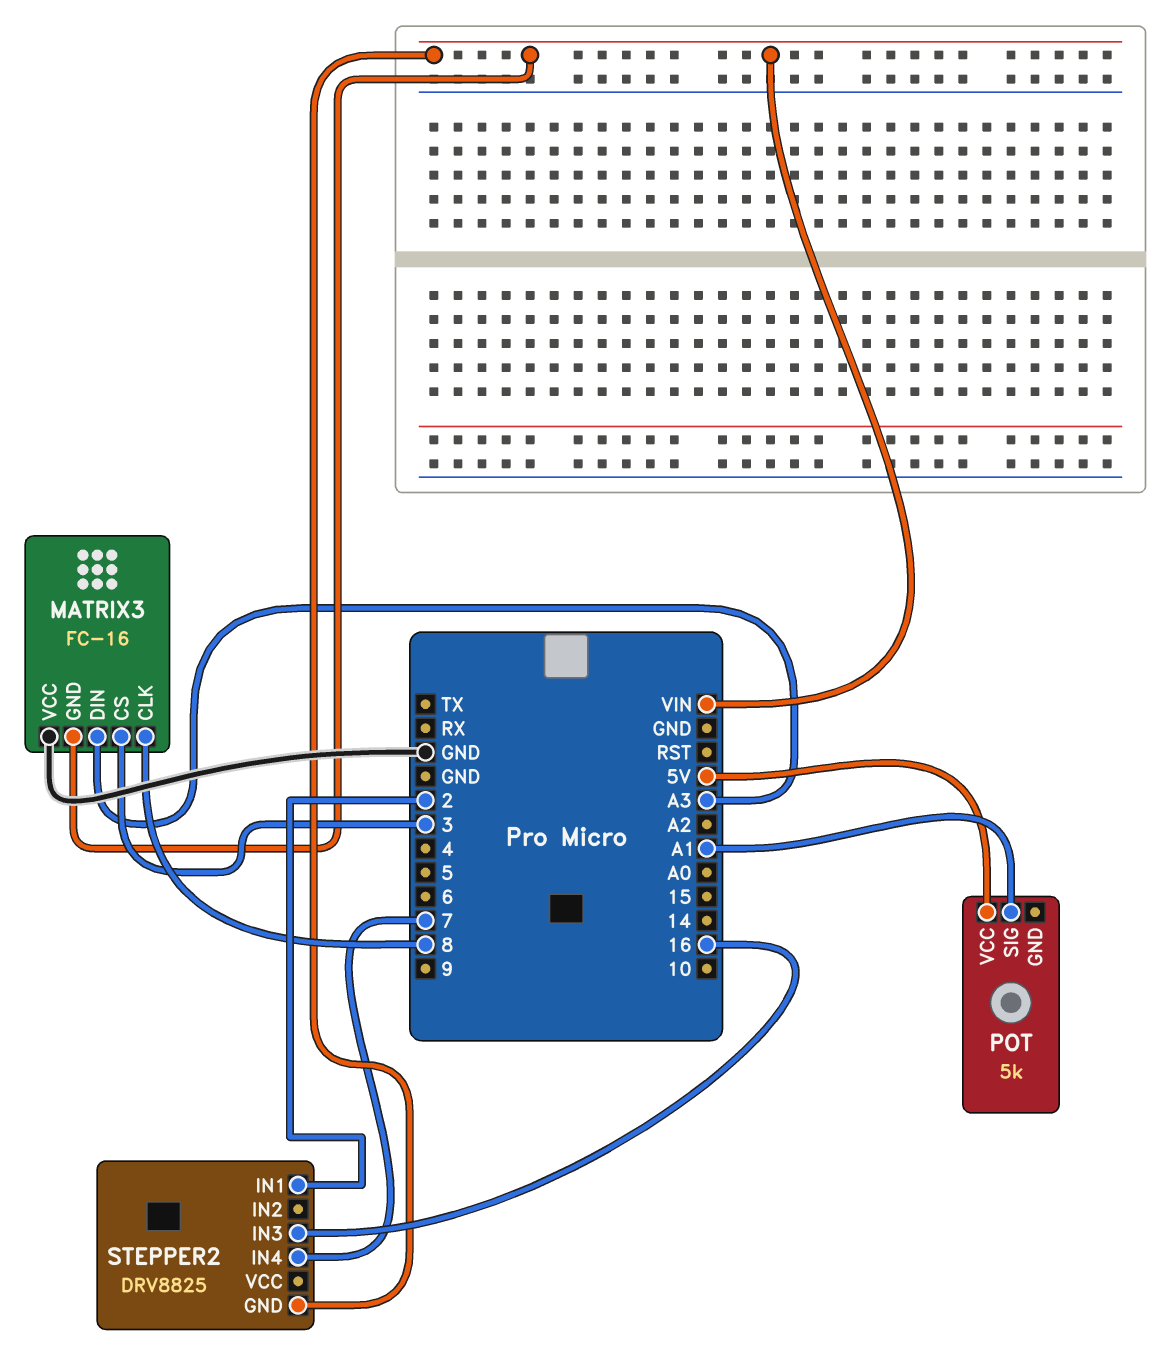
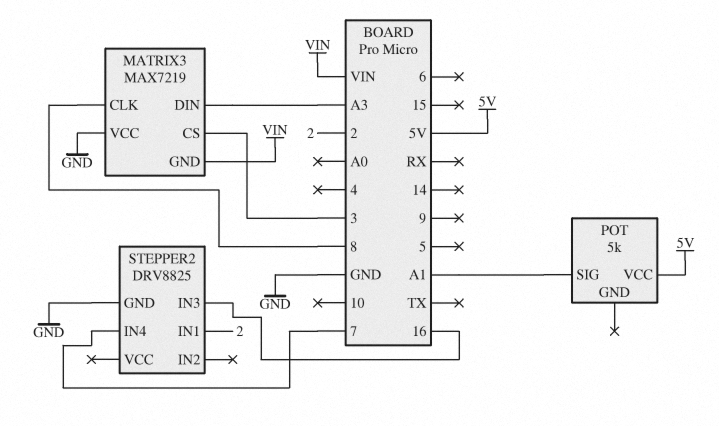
MATRIX3: FC-16 -> MAX7219
STEPPER2 pin GND: VIN -> GND

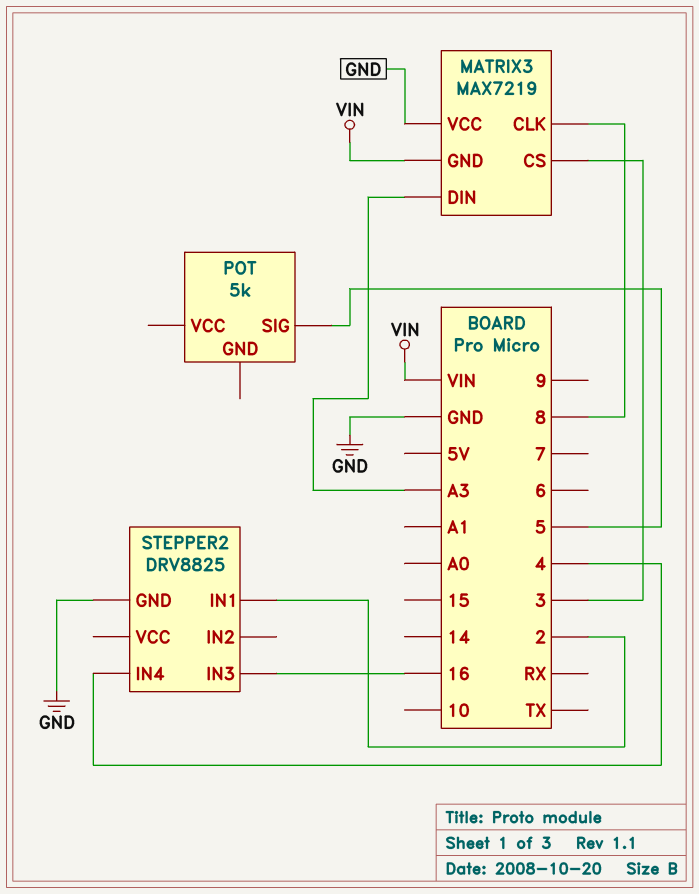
POT pin SIG: A1 -> 5
POT pin VCC: 5V -> none
STEPPER2 pin IN4: 7 -> 4

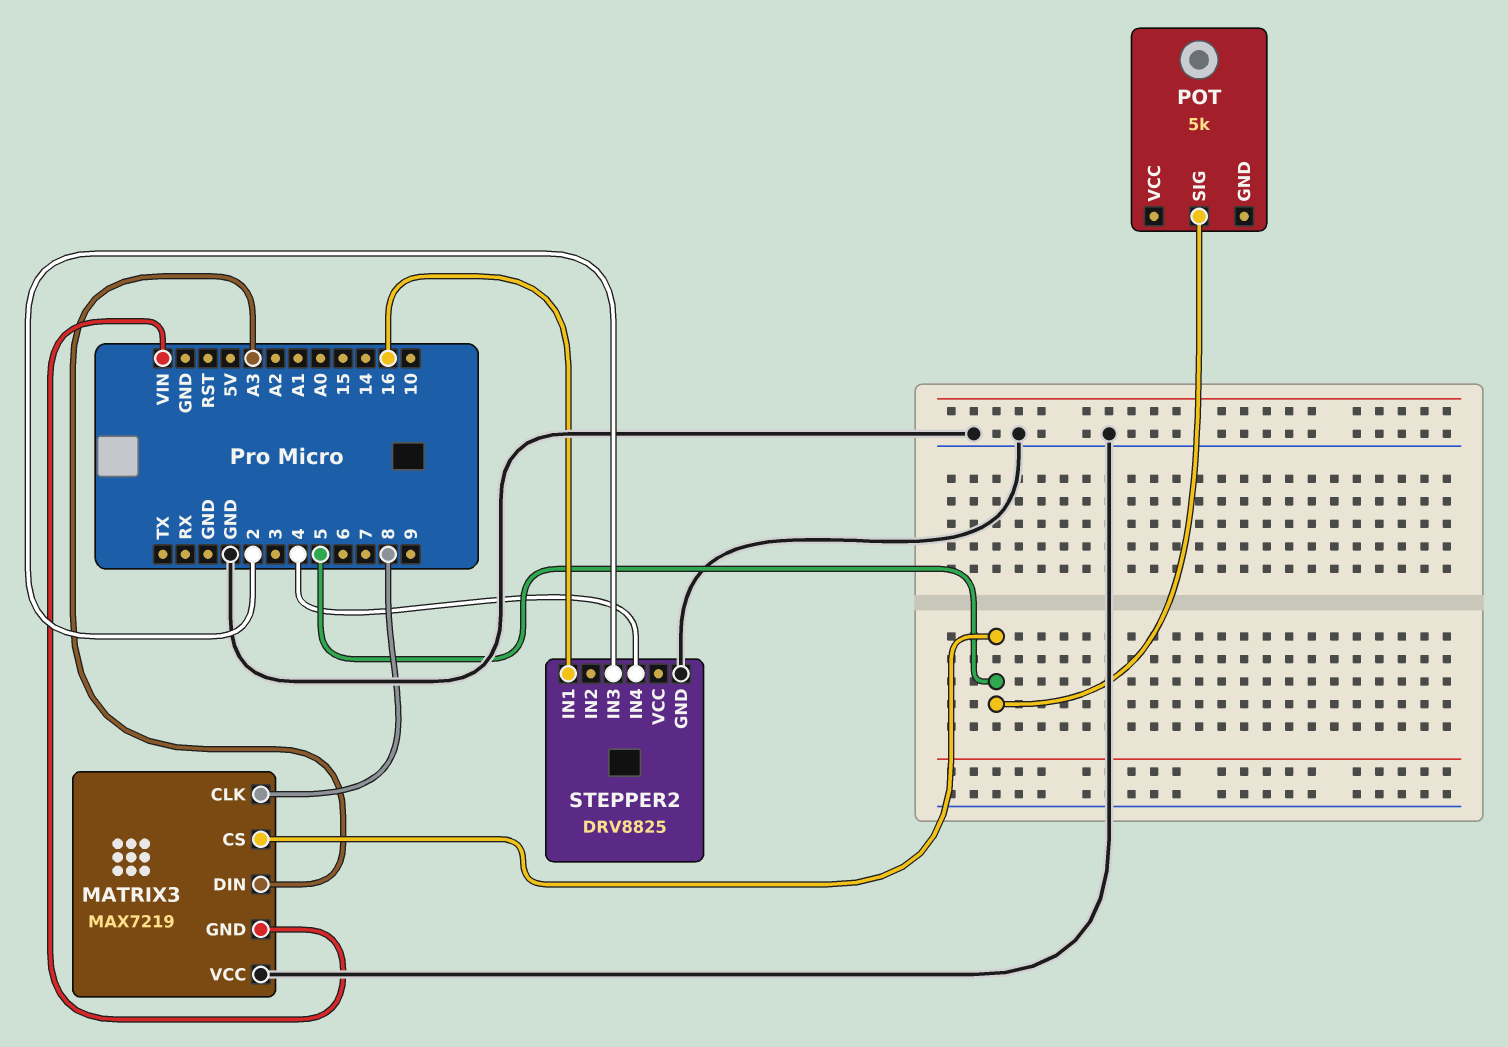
MATRIX3 pin CS: 3 -> 5
STEPPER2 pin IN1: 2 -> 16
STEPPER2 pin IN3: 16 -> 2

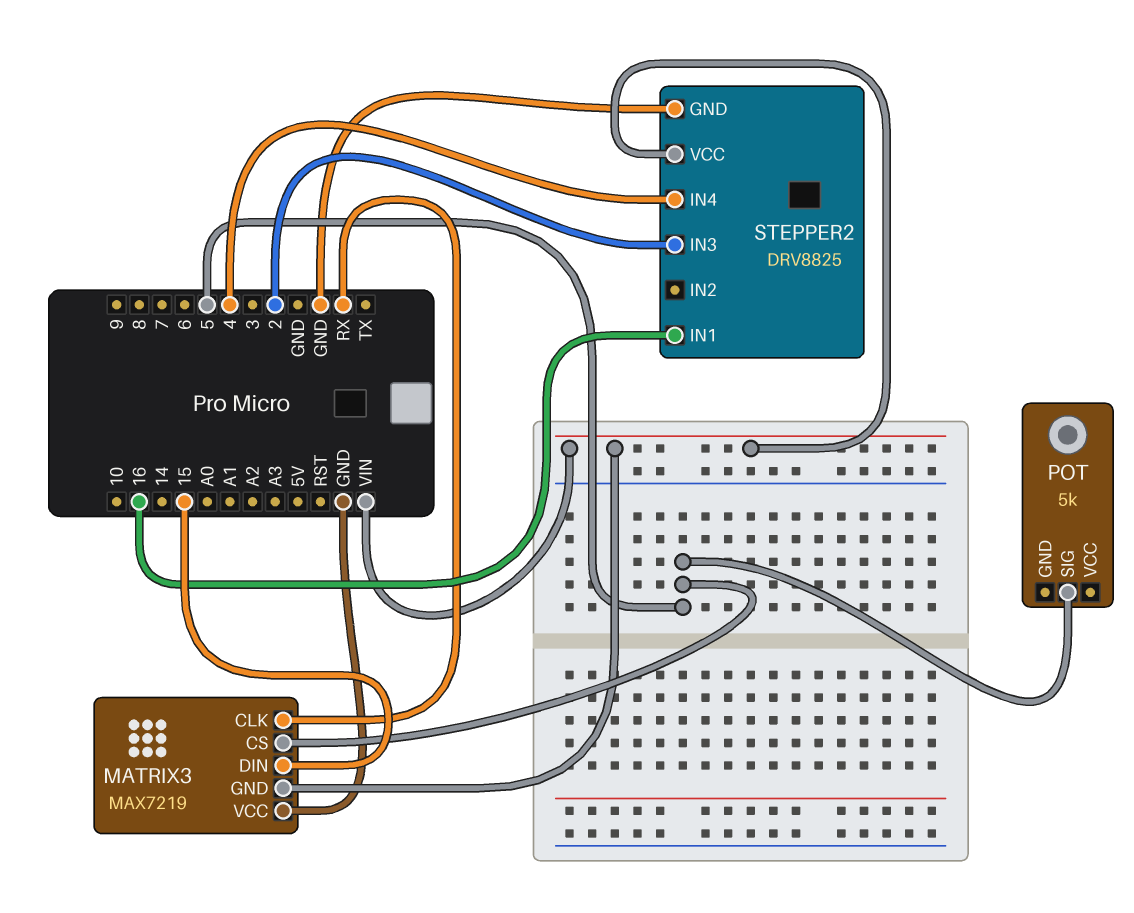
MATRIX3 pin CLK: 8 -> RX
MATRIX3 pin DIN: A3 -> 15
STEPPER2 pin VCC: none -> VIN

